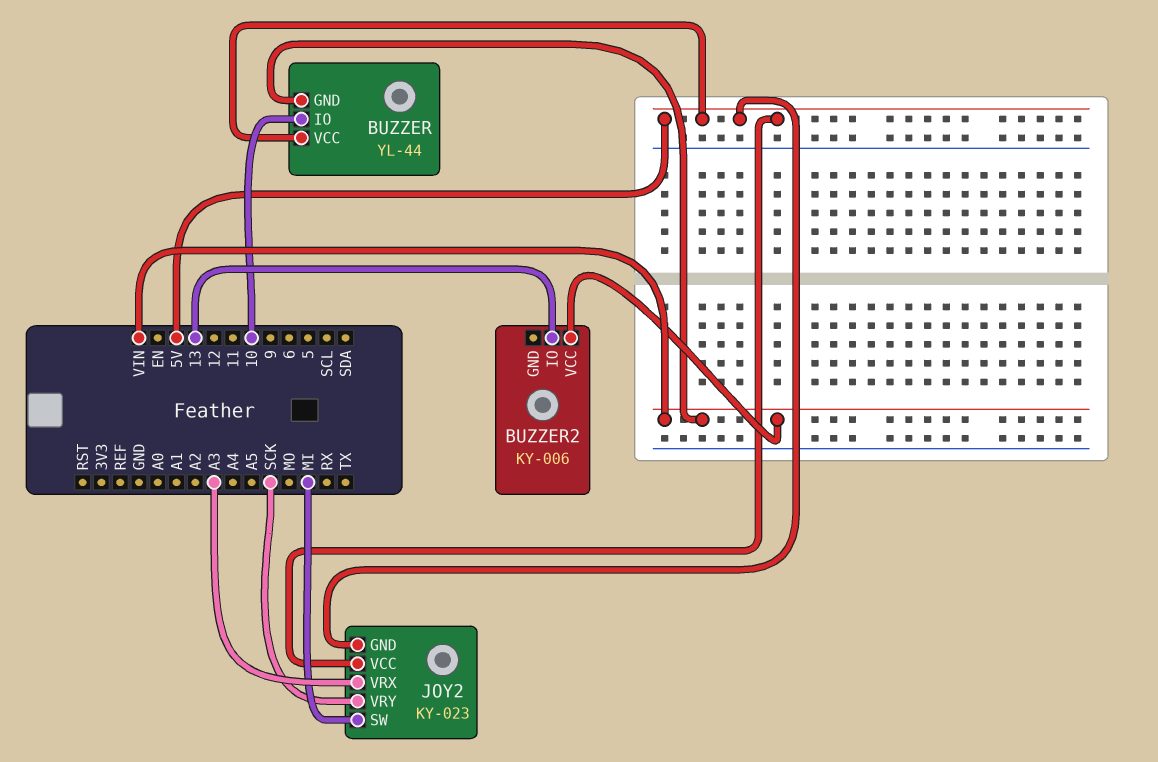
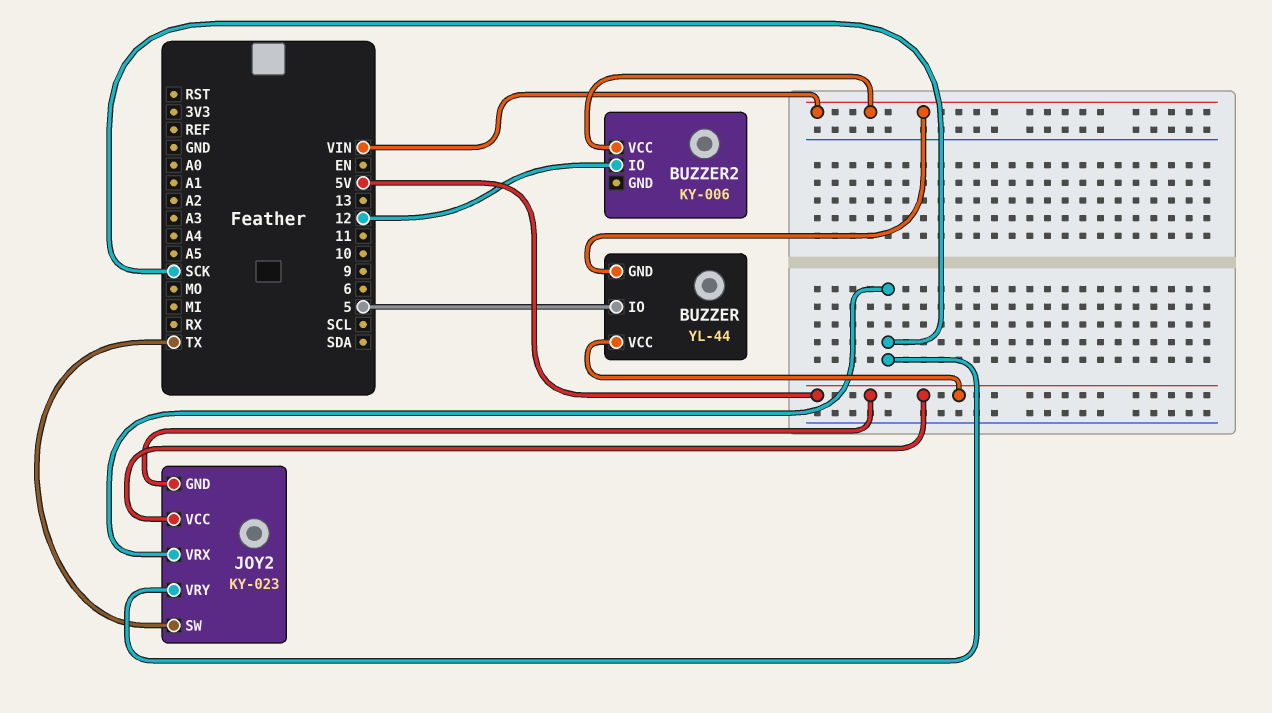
BUZZER pin IO: 10 -> 5
BUZZER2 pin IO: 13 -> 12
JOY2 pin SW: MI -> TX
JOY2 pin VRX: A3 -> SCK

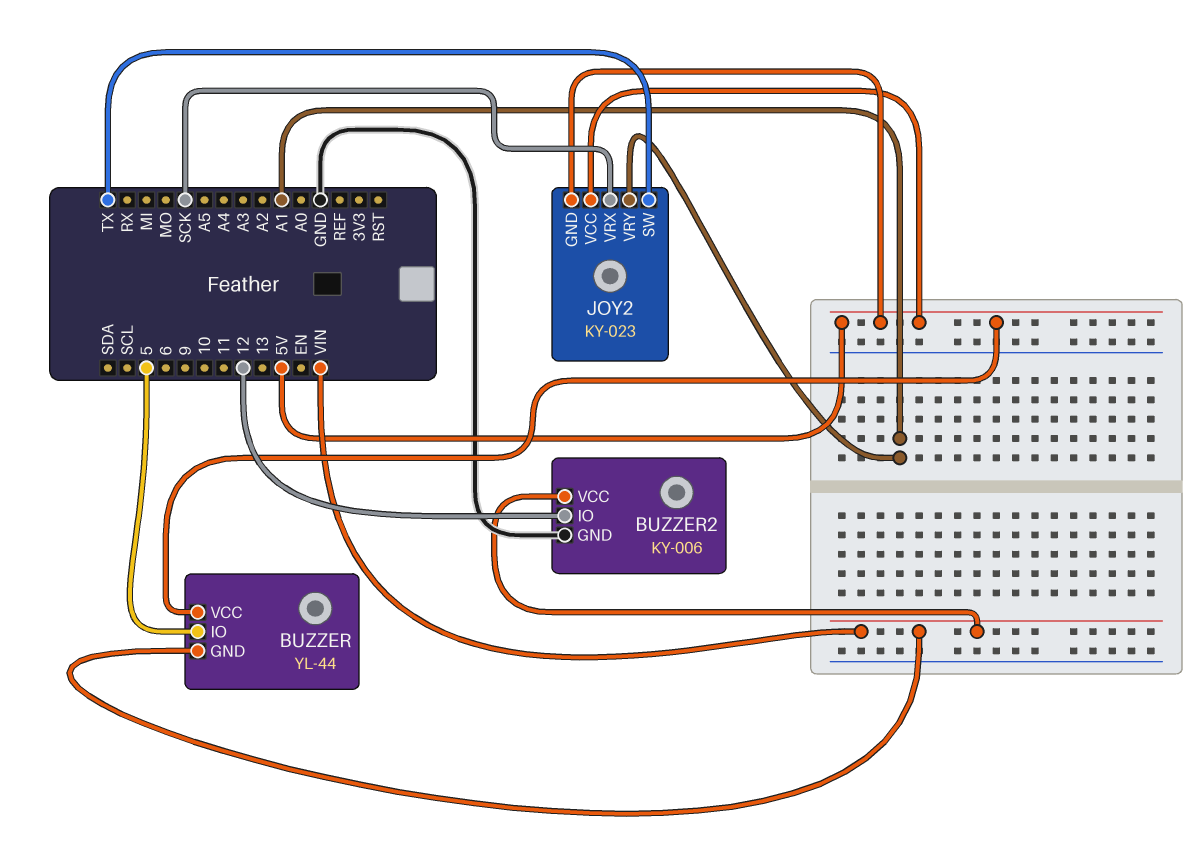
BUZZER2 pin GND: none -> GND
JOY2 pin VRY: SCK -> A1

